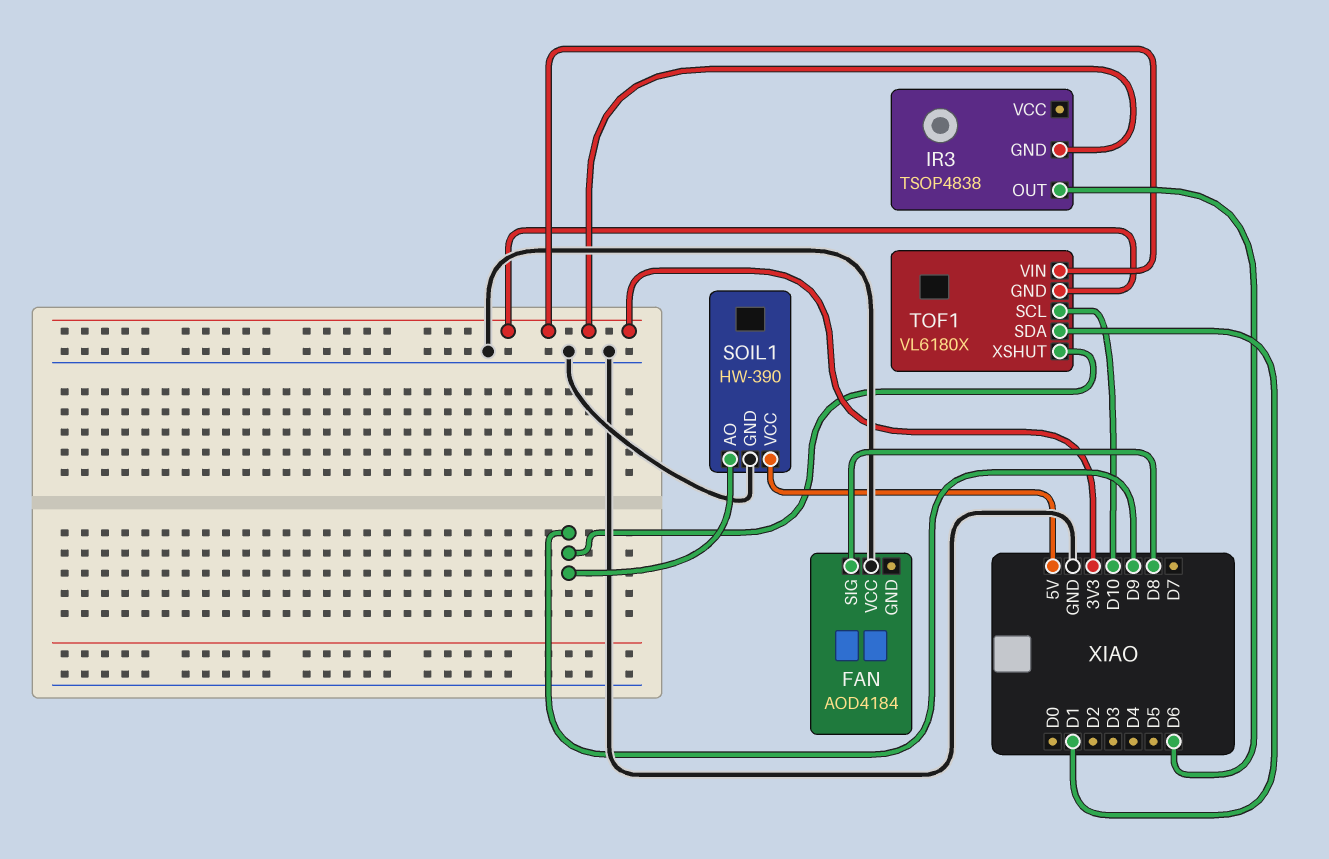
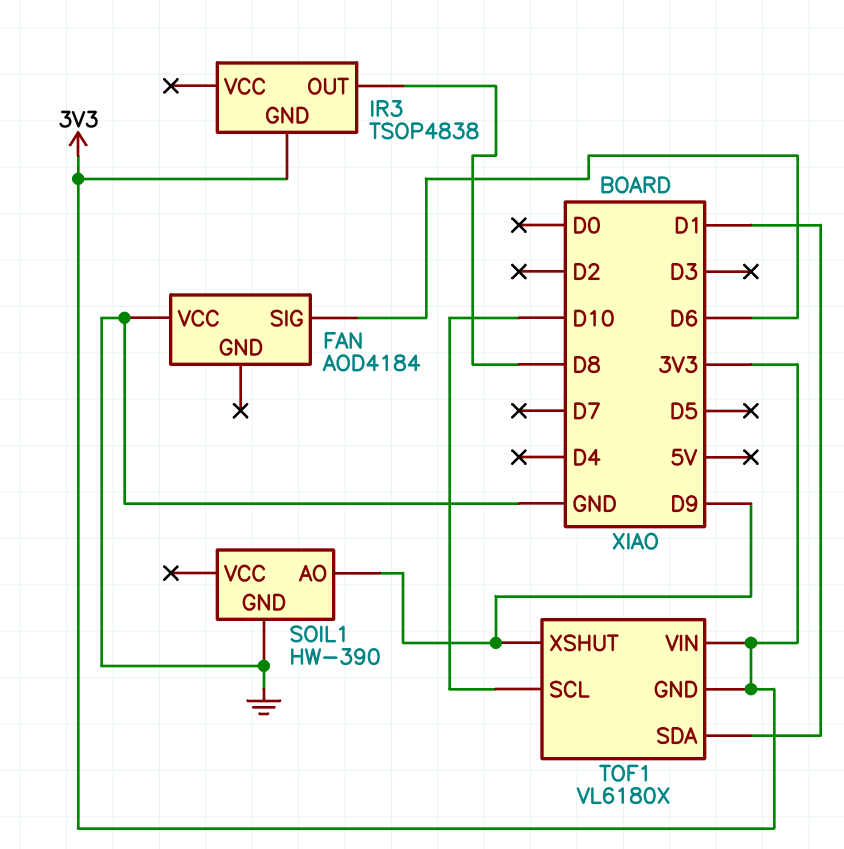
FAN pin SIG: D8 -> D6
IR3 pin OUT: D6 -> D8
SOIL1 pin VCC: 5V -> none

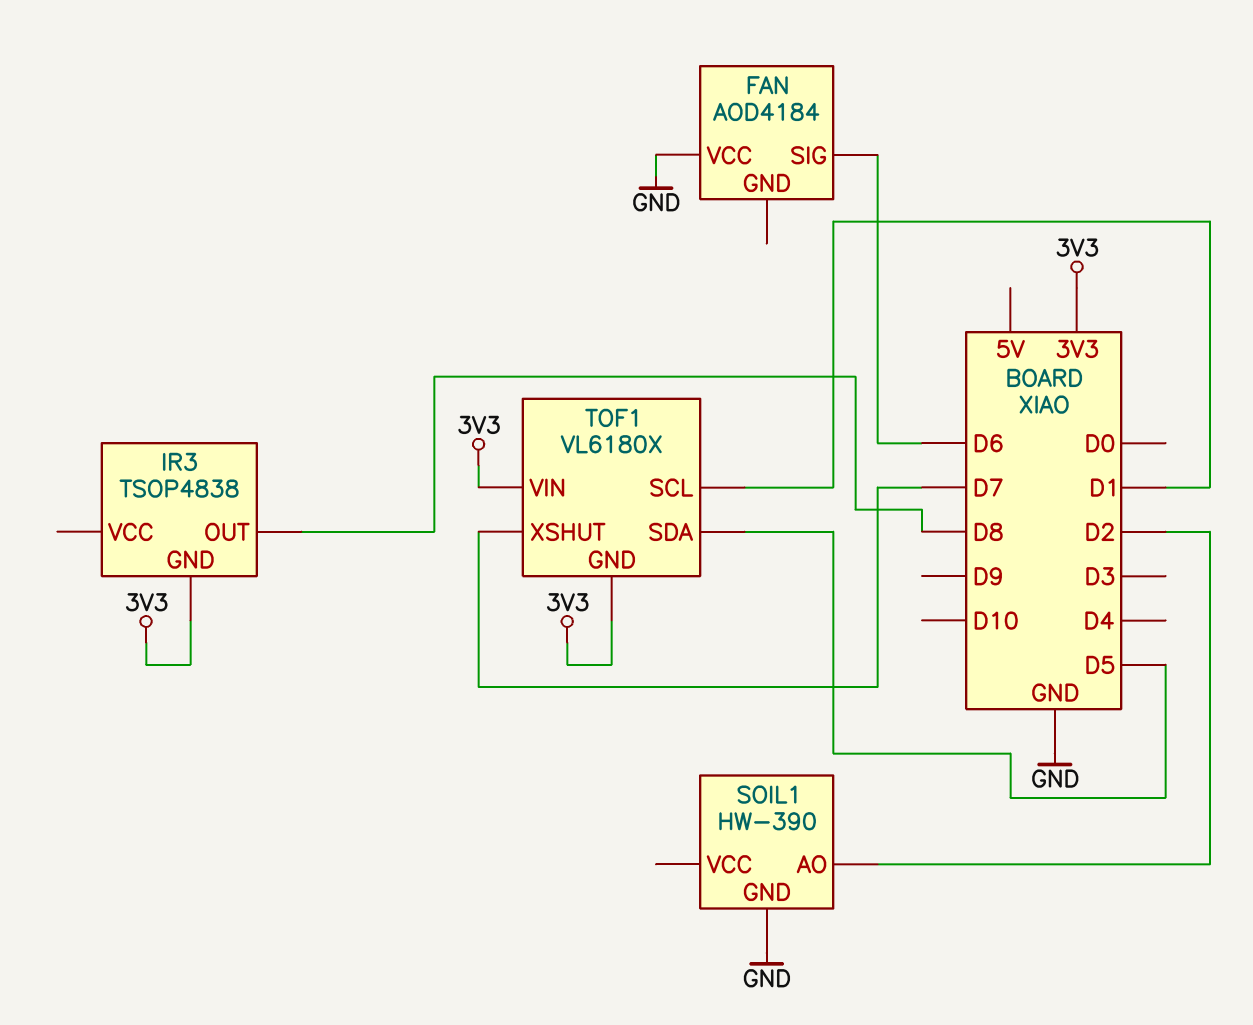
SOIL1 pin AO: D9 -> D2
TOF1 pin SCL: D10 -> D1
TOF1 pin SDA: D1 -> D5
TOF1 pin XSHUT: D9 -> D7

